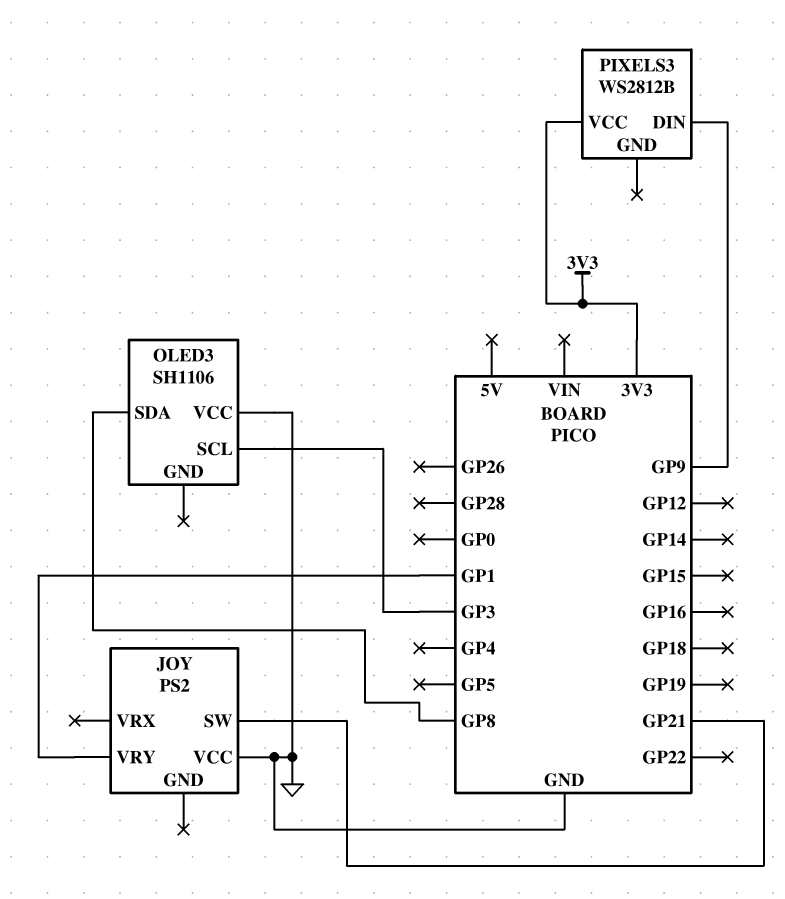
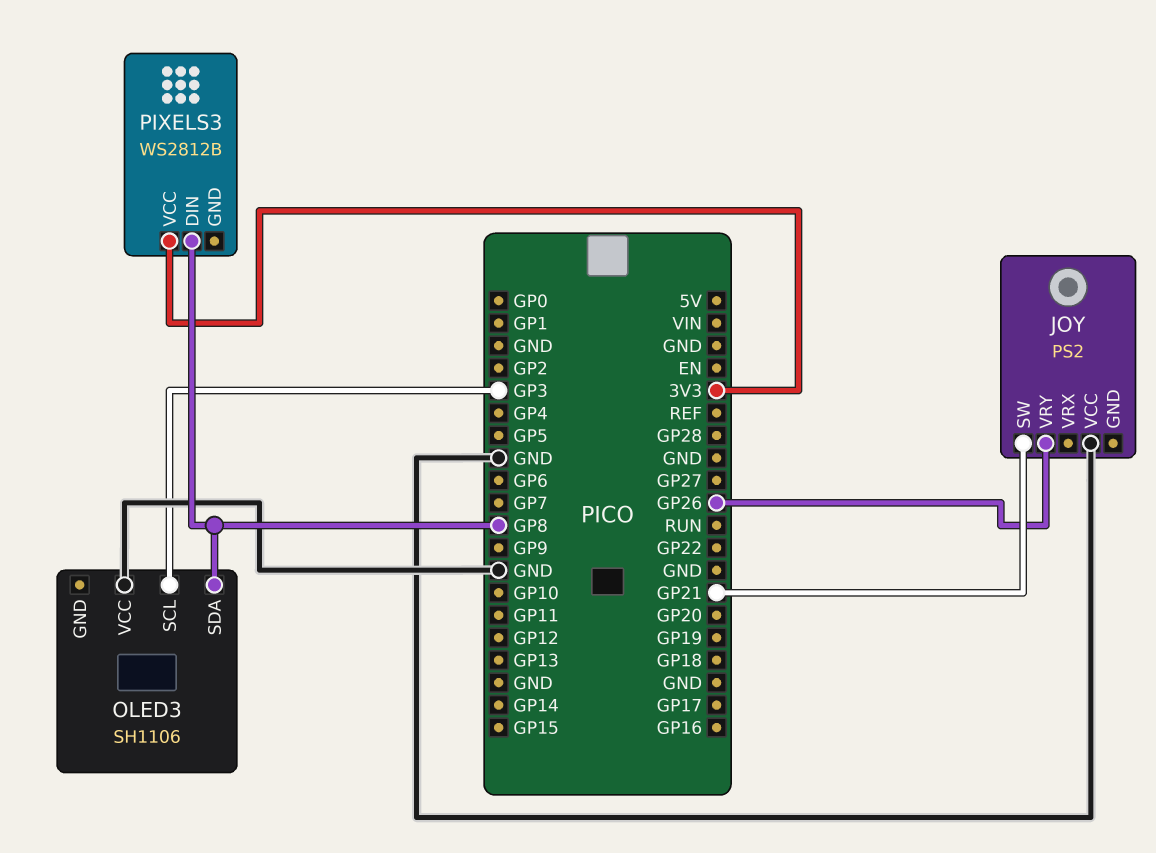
JOY pin VRY: GP1 -> GP26
PIXELS3 pin DIN: GP9 -> GP8

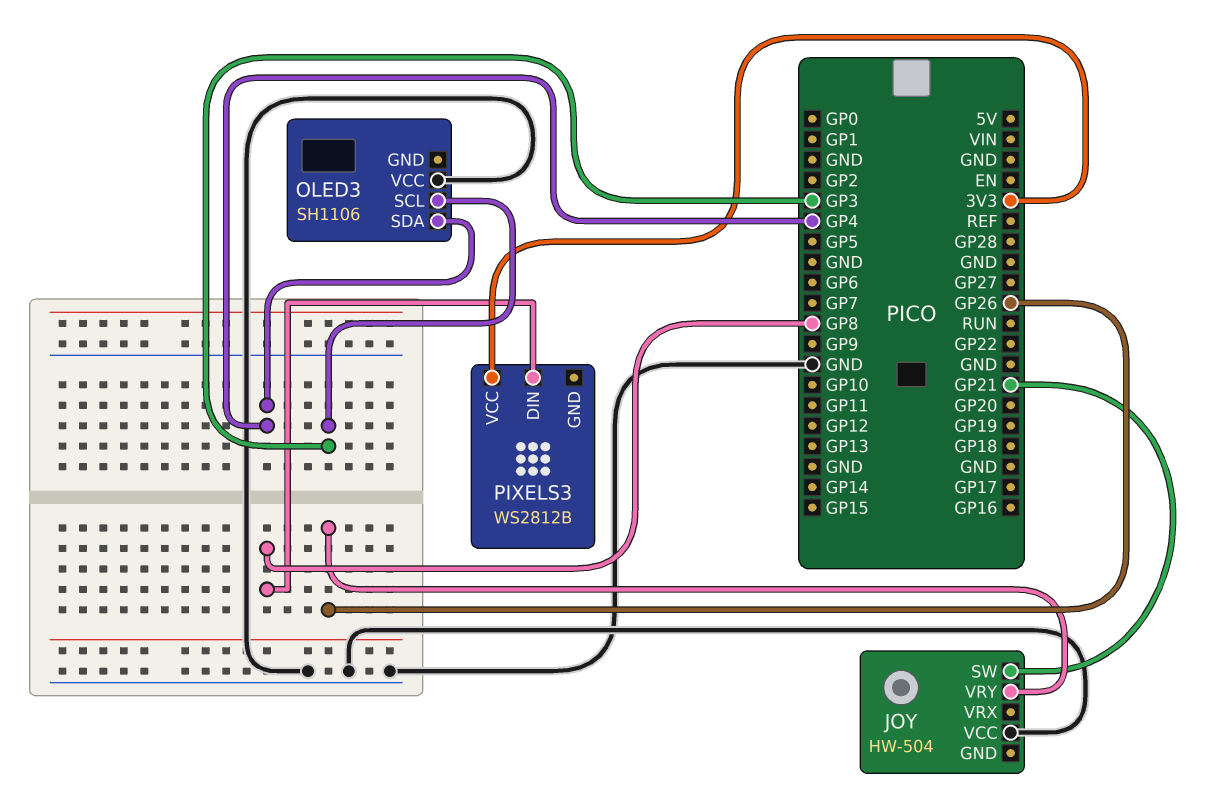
JOY: PS2 -> HW-504
OLED3 pin SDA: GP8 -> GP4

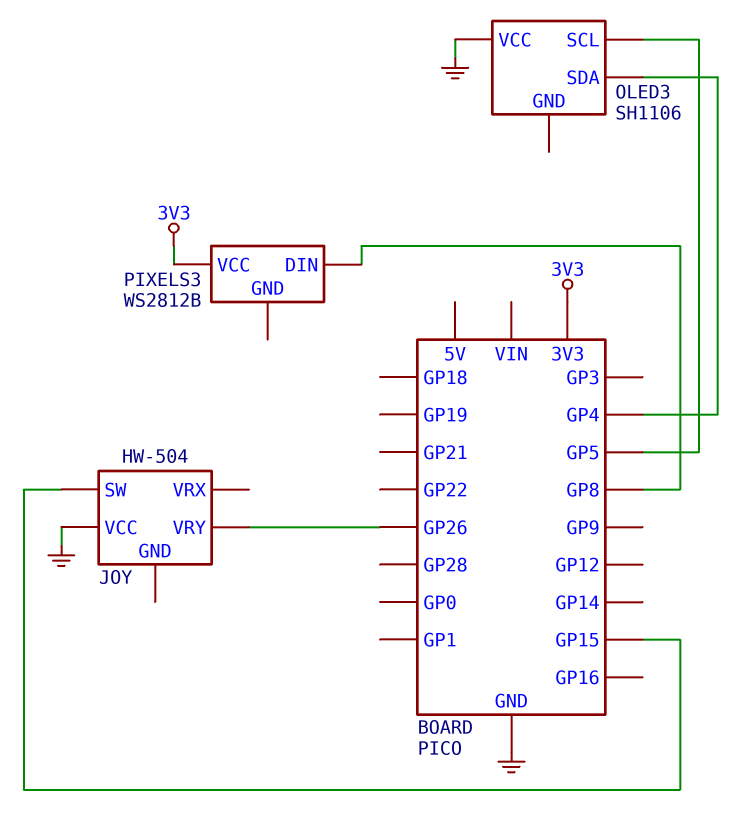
JOY pin SW: GP21 -> GP15
OLED3 pin SCL: GP3 -> GP5

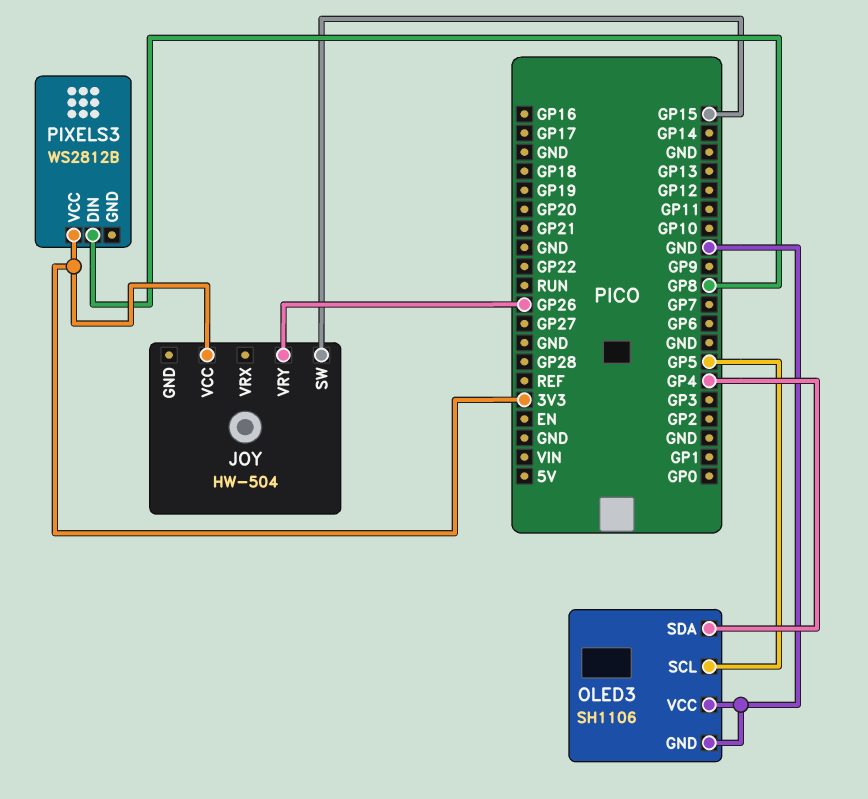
JOY pin VCC: GND -> 3V3
OLED3 pin GND: none -> GND

